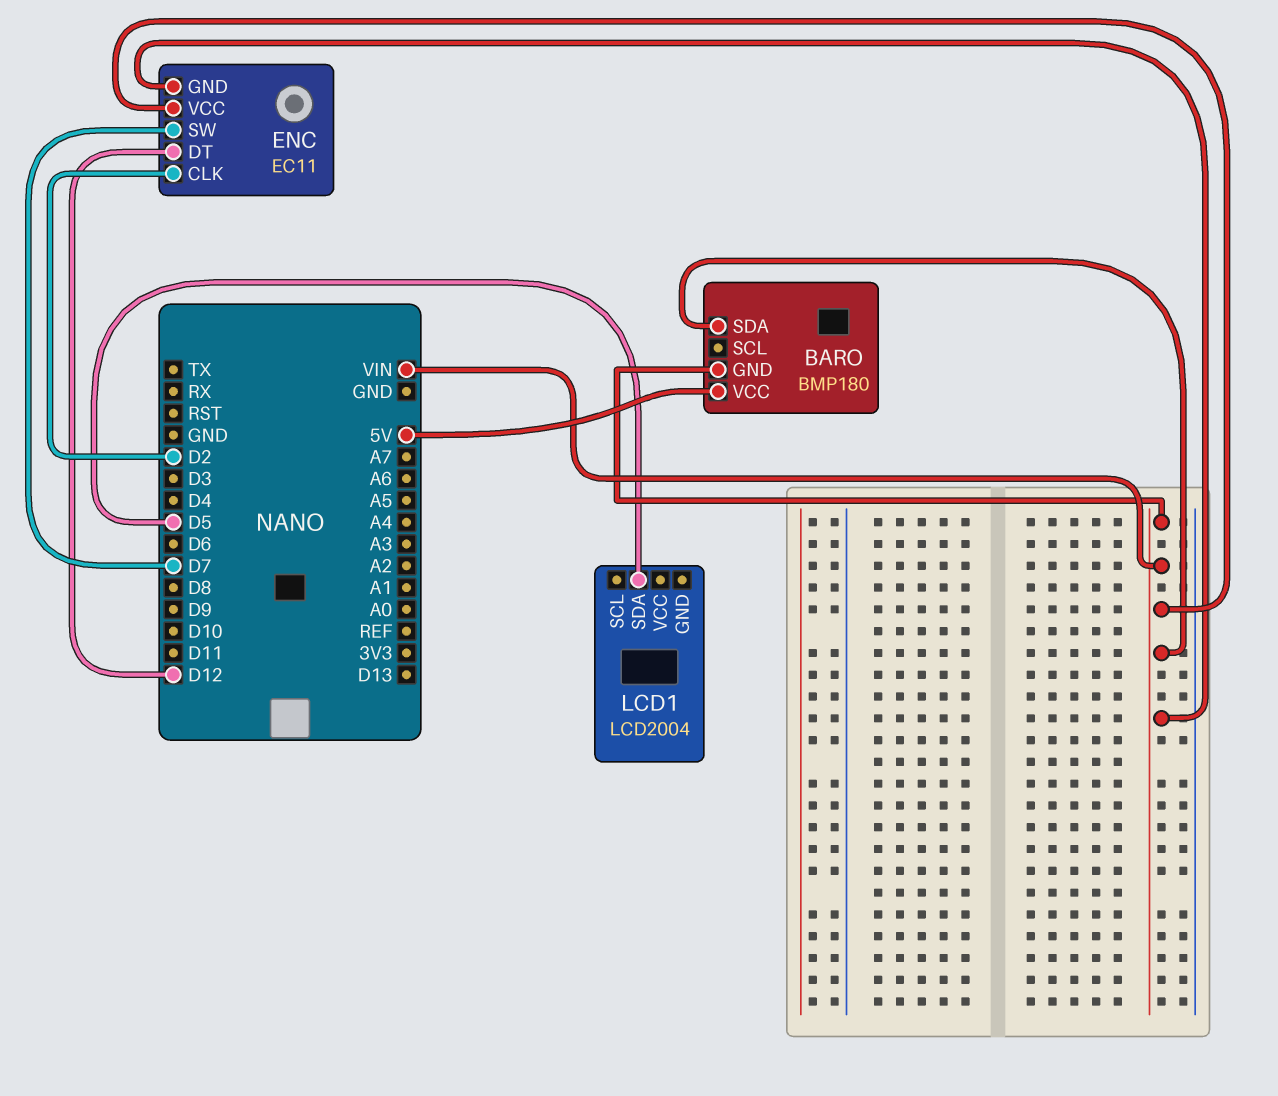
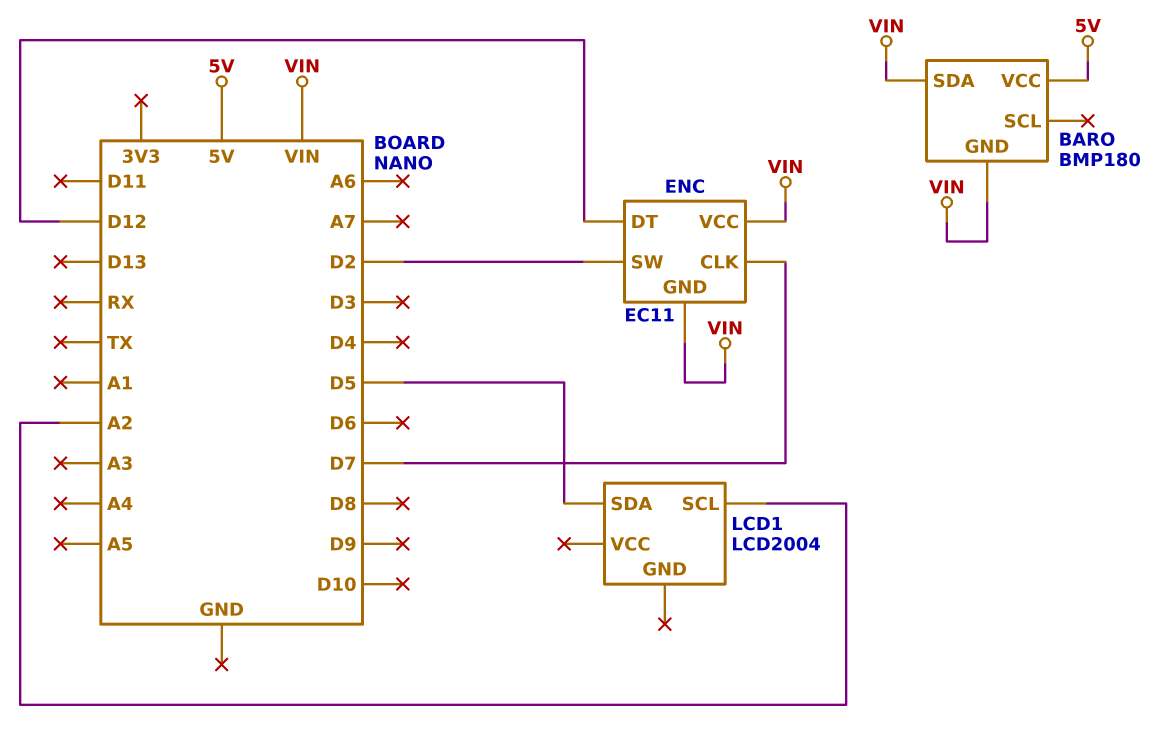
ENC pin CLK: D2 -> D7
ENC pin SW: D7 -> D2
LCD1 pin SCL: none -> A2

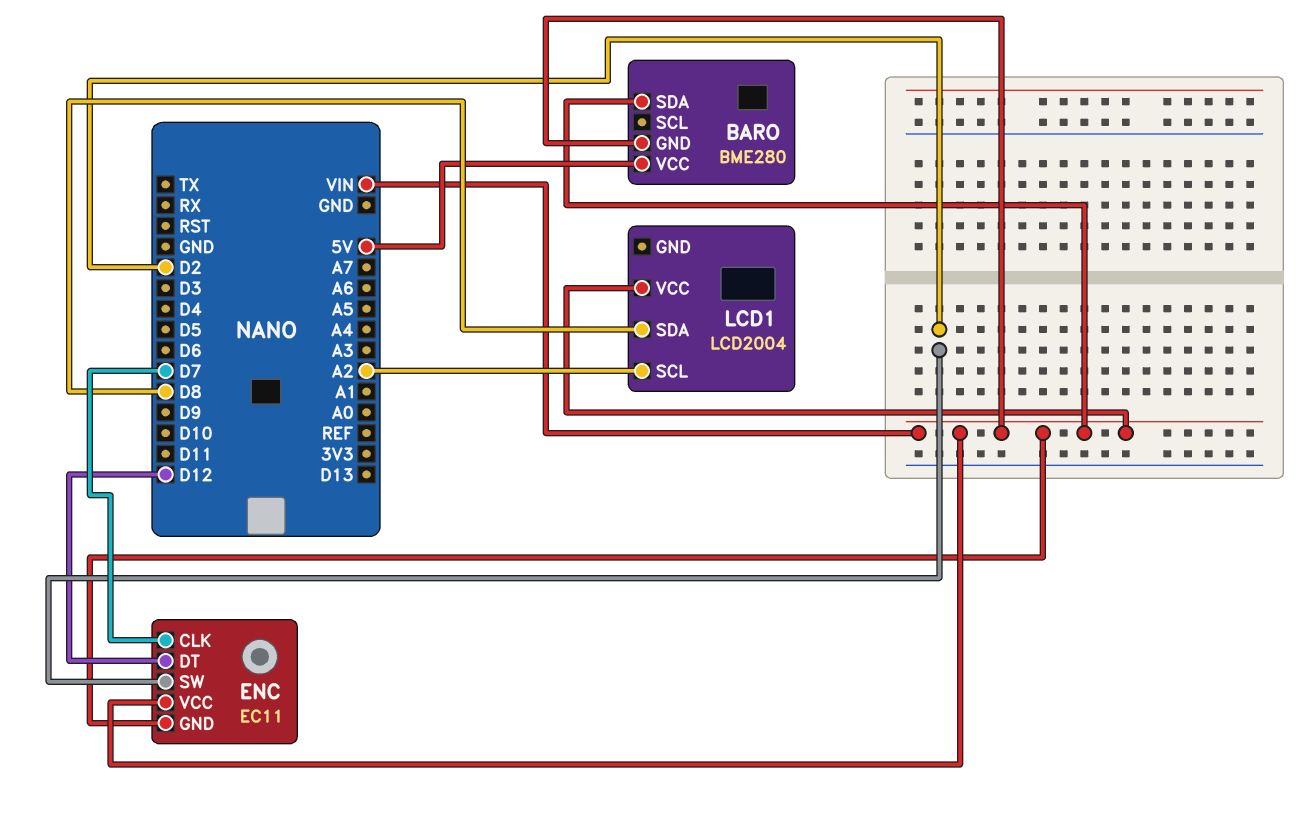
BARO: BMP180 -> BME280
LCD1 pin SDA: D5 -> D8
LCD1 pin VCC: none -> VIN

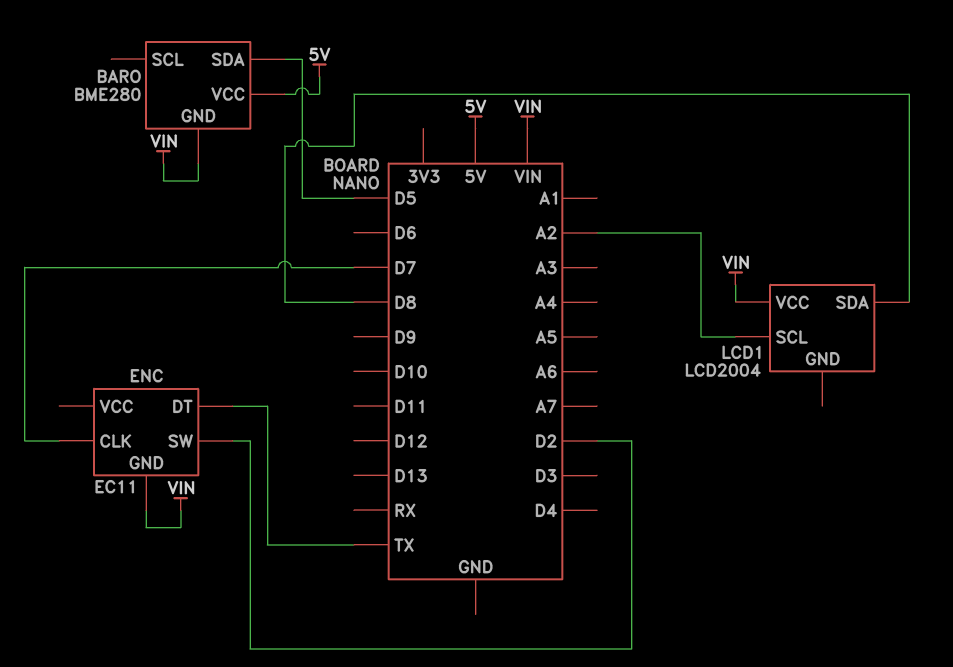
BARO pin SDA: VIN -> D5
ENC pin DT: D12 -> TX
ENC pin VCC: VIN -> none

